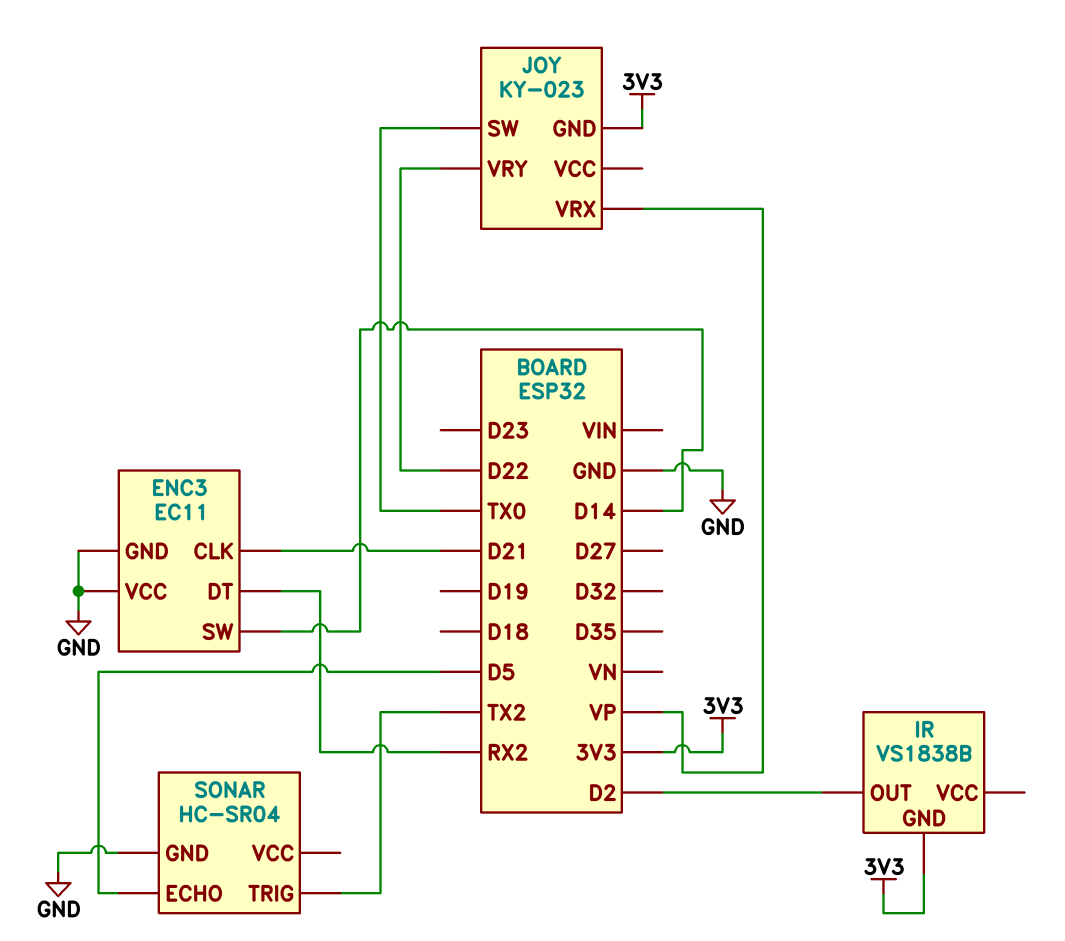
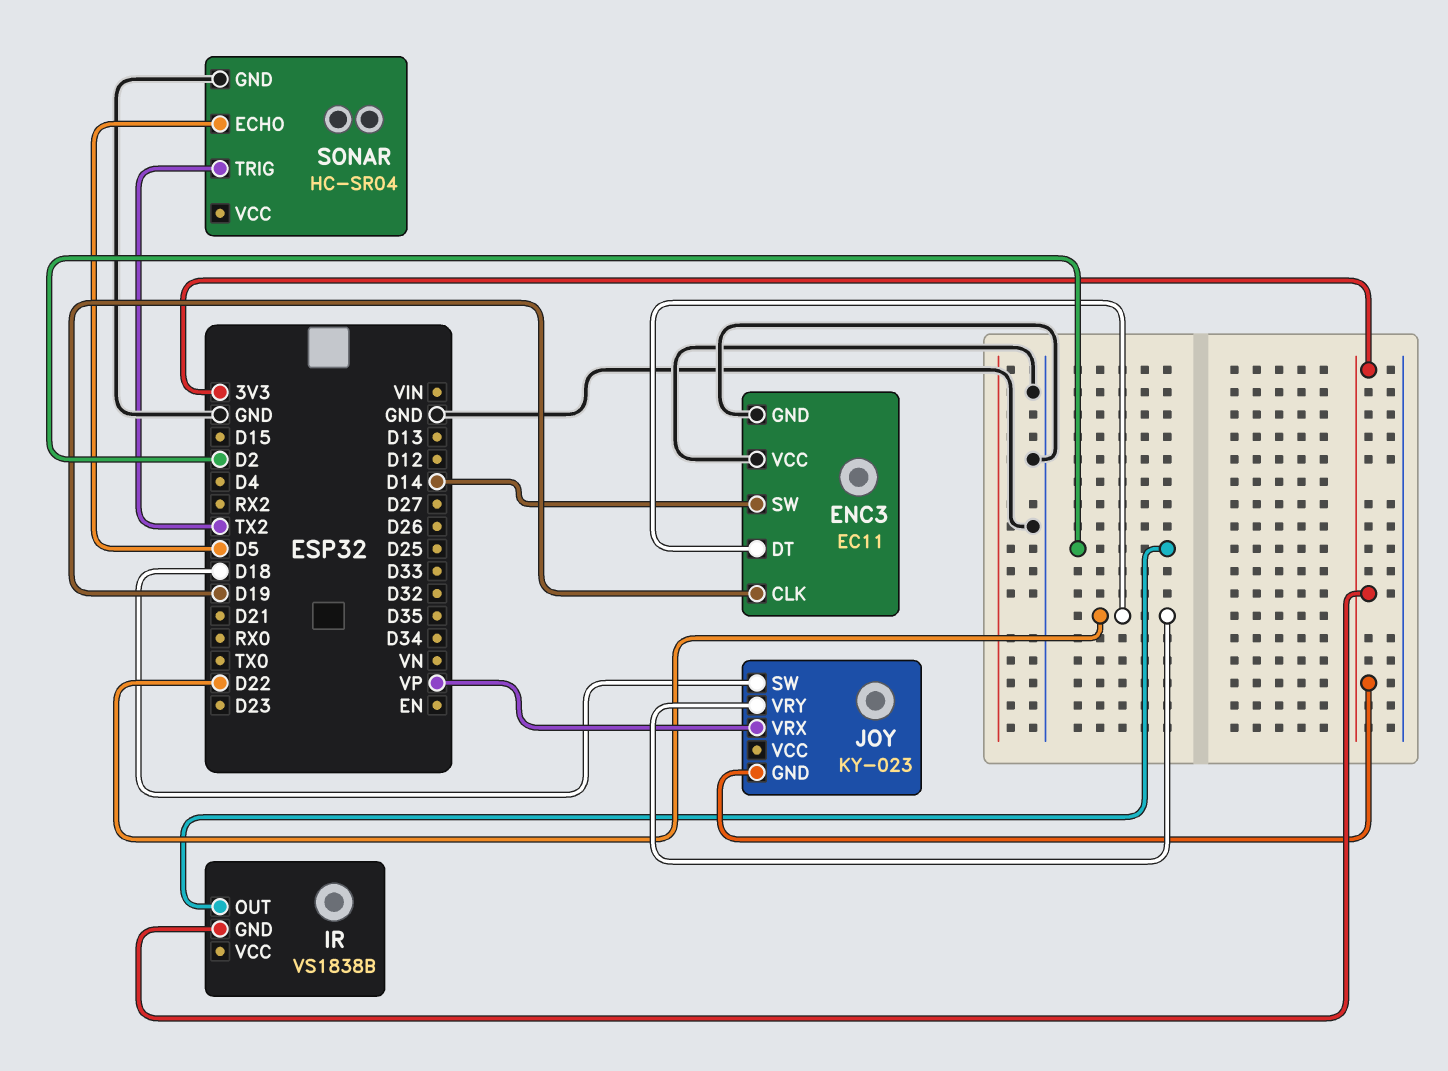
ENC3 pin CLK: D21 -> D19
ENC3 pin DT: RX2 -> D22
JOY pin SW: TX0 -> D18

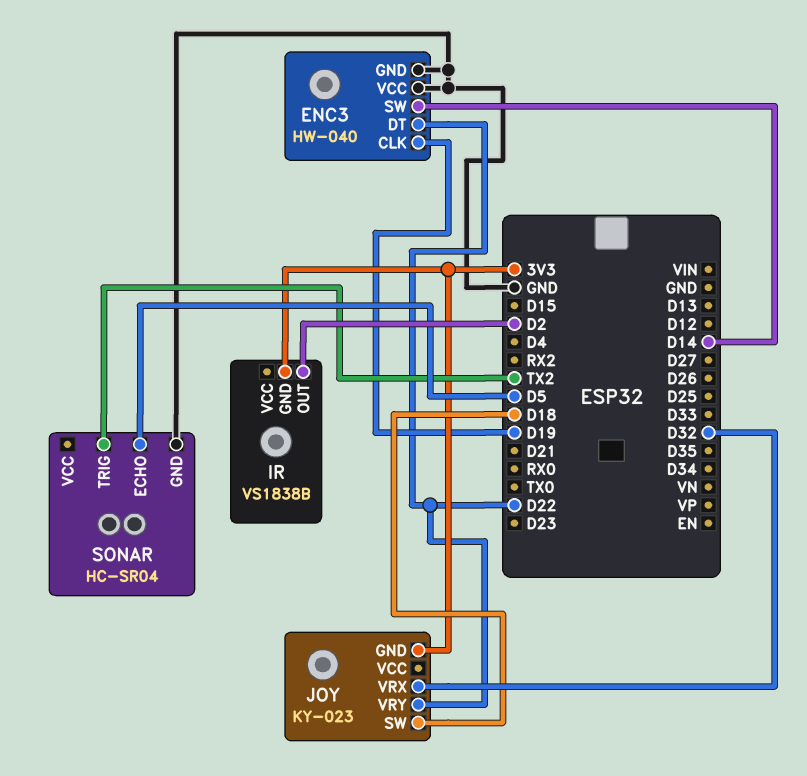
ENC3: EC11 -> HW-040
JOY pin VRX: VP -> D32

